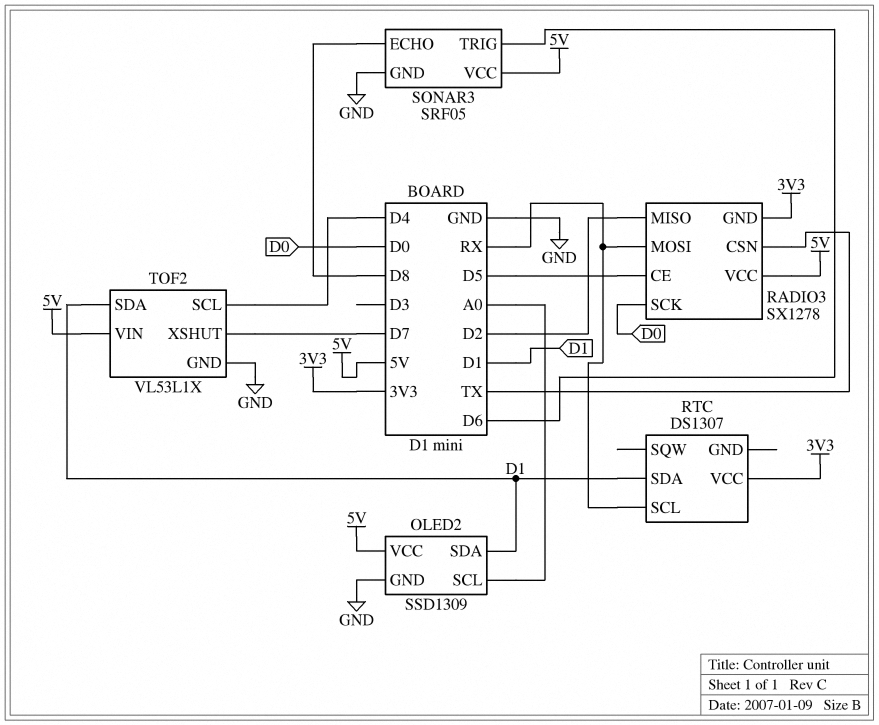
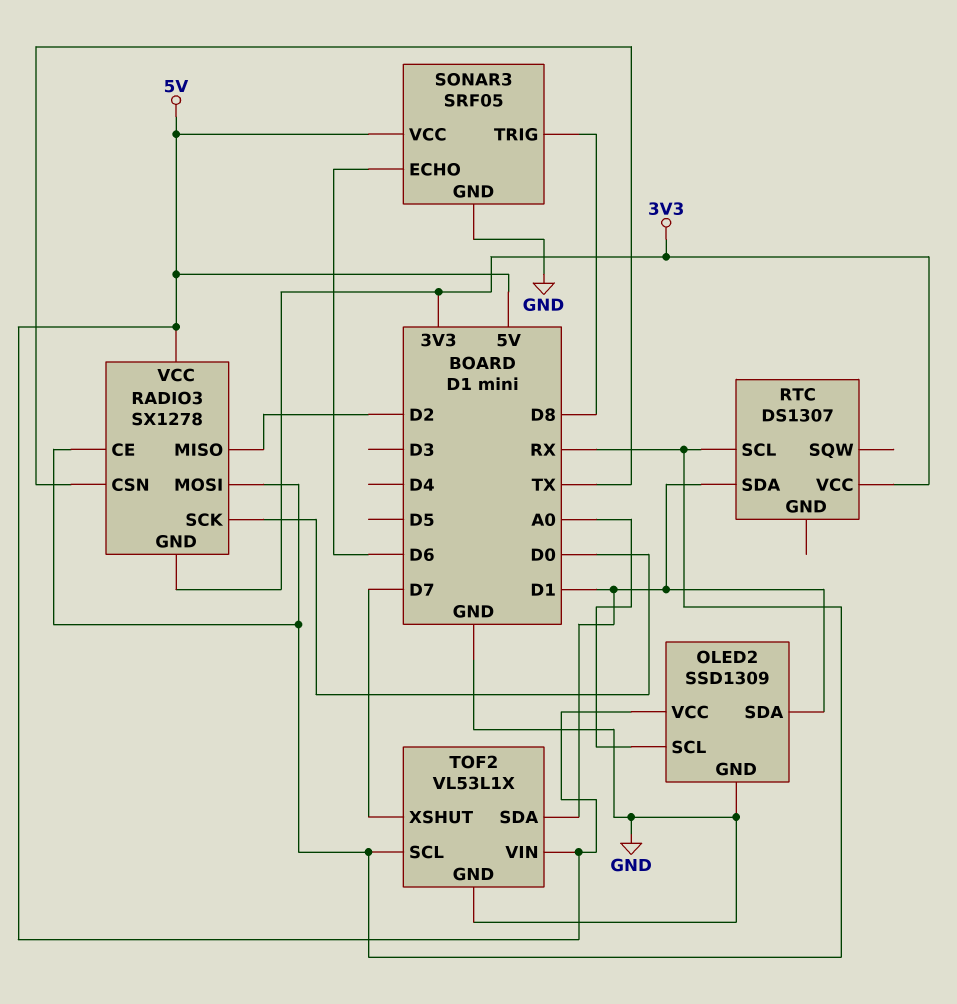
RADIO3 pin CE: D5 -> RX
SONAR3 pin ECHO: D8 -> D6
SONAR3 pin TRIG: D6 -> D8
TOF2 pin SCL: D4 -> RX

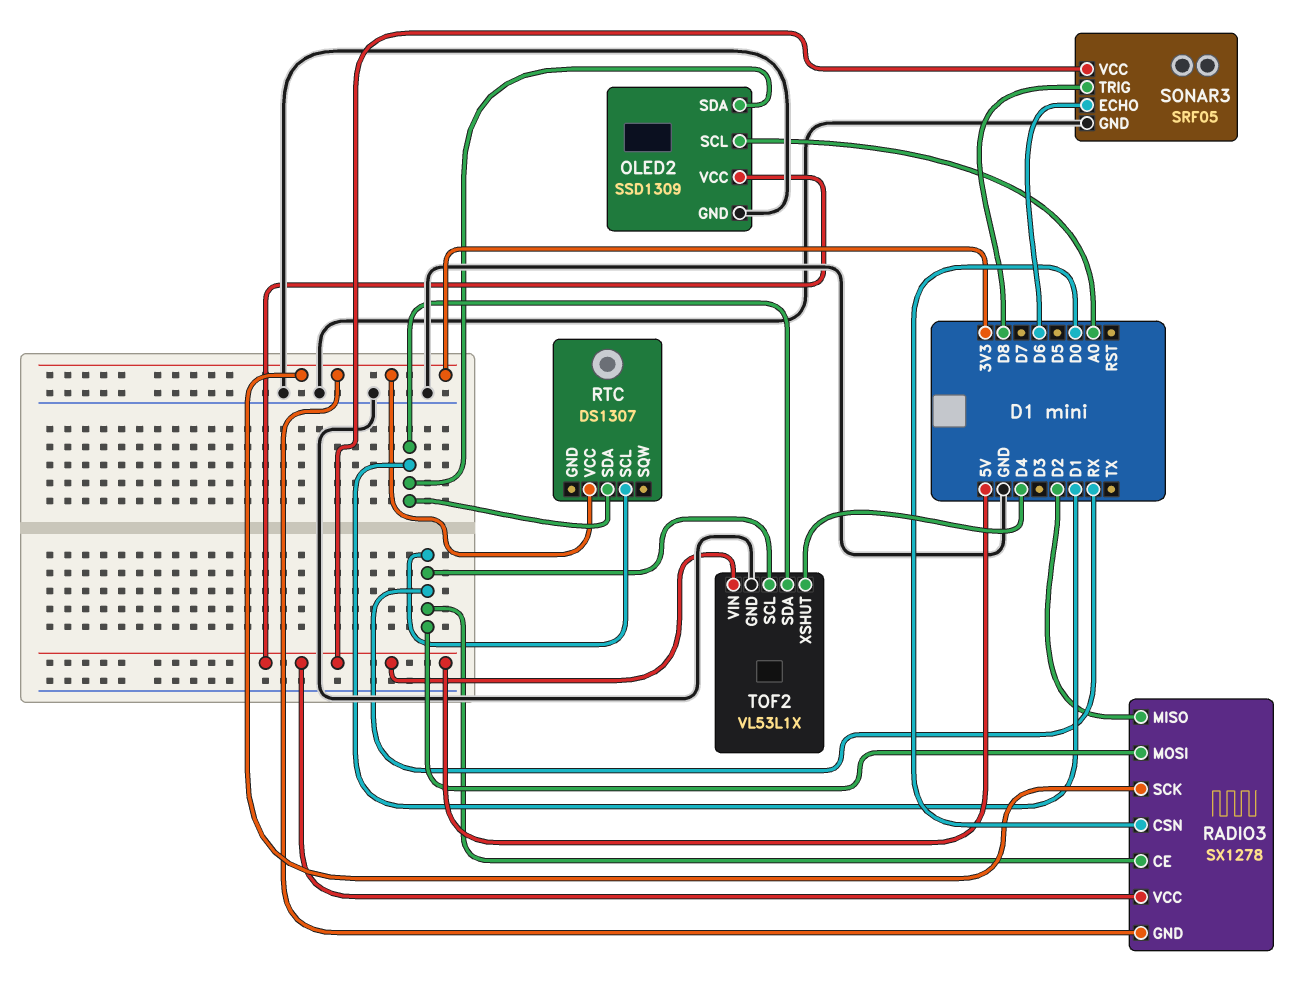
RADIO3 pin CSN: TX -> D0
RADIO3 pin SCK: D0 -> 3V3
TOF2 pin XSHUT: D7 -> D4

